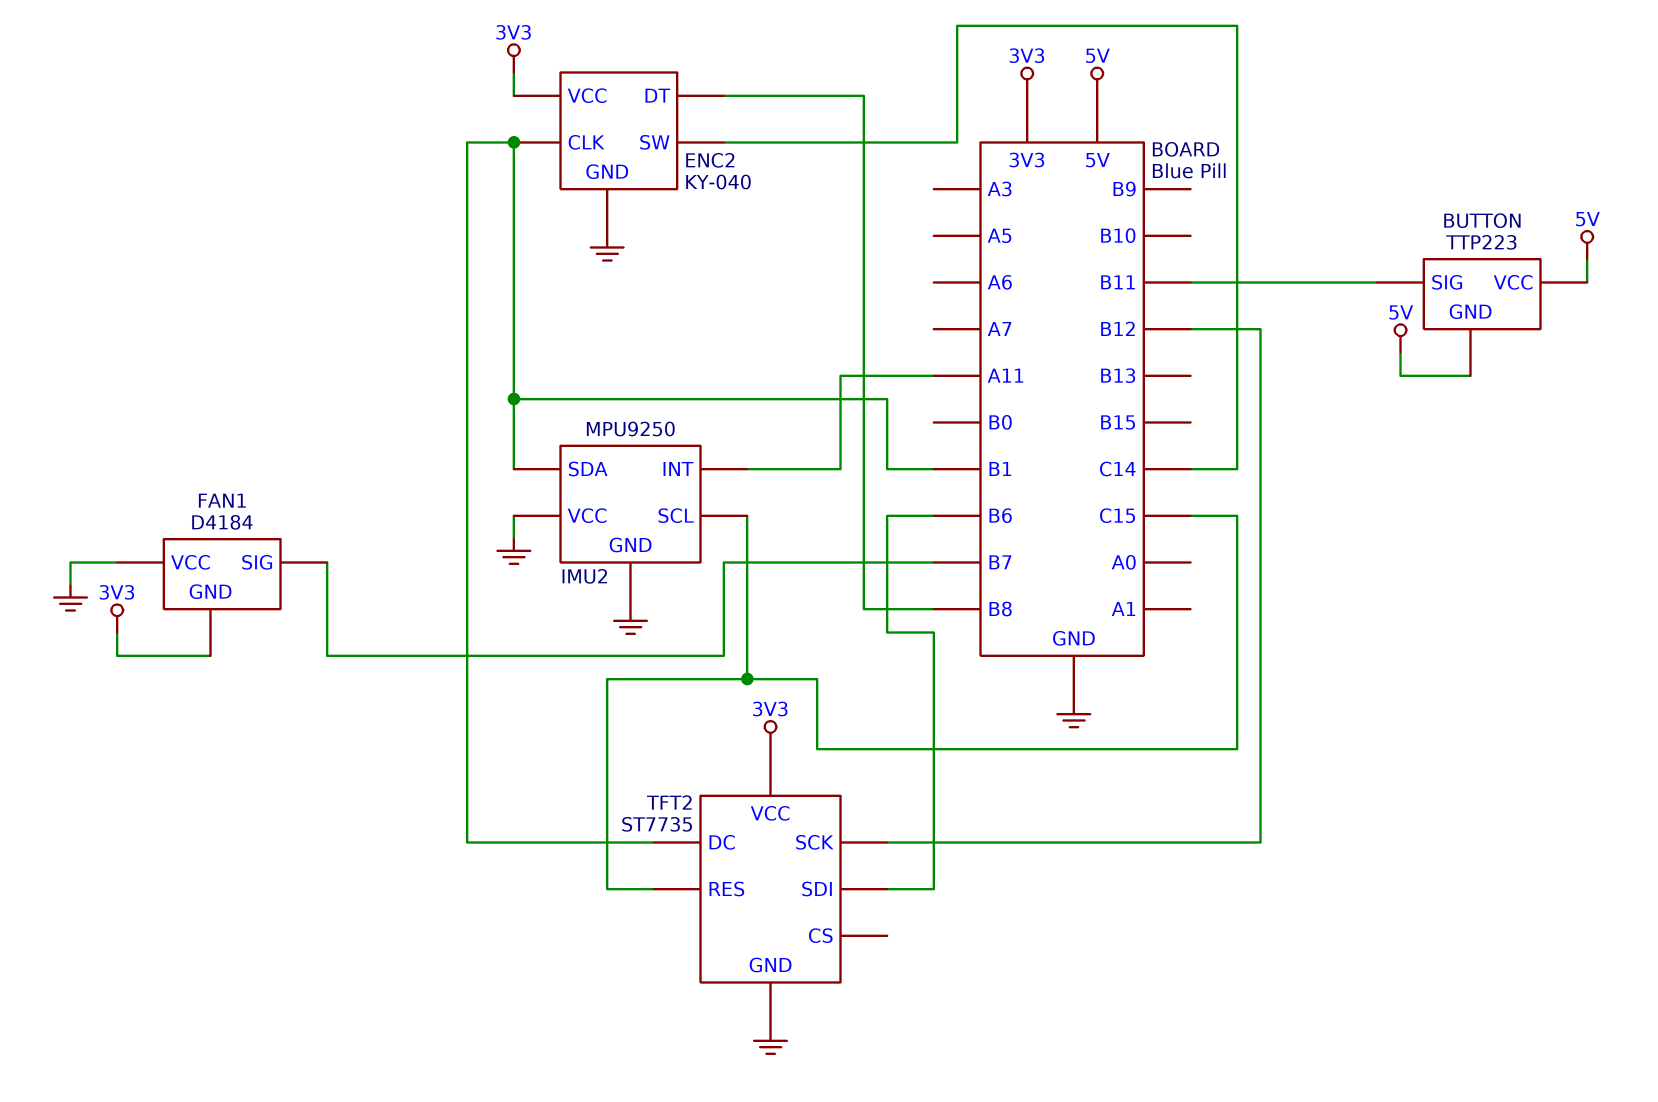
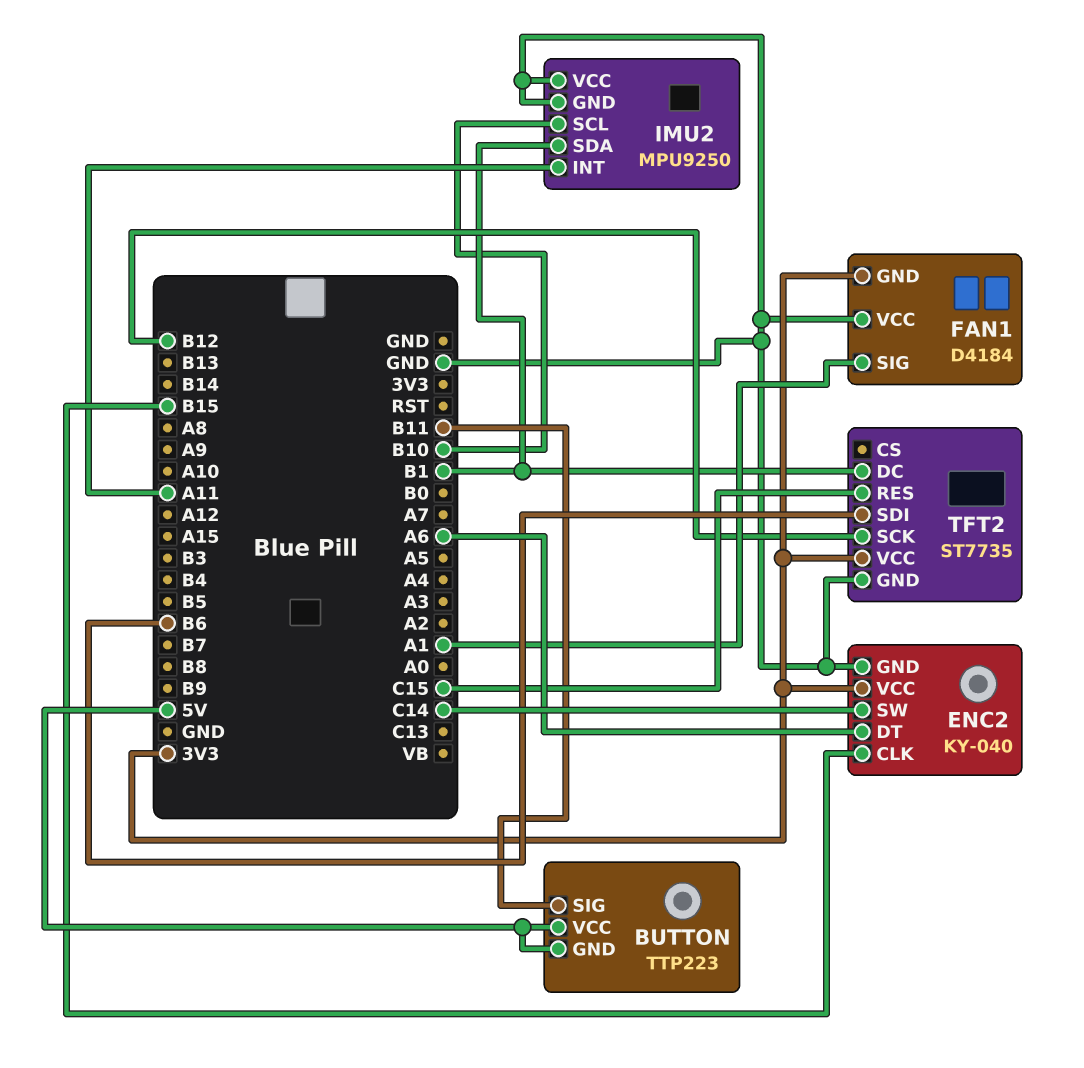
ENC2 pin CLK: B1 -> B15
ENC2 pin DT: B8 -> A6
FAN1 pin SIG: B7 -> A1
IMU2 pin SCL: C15 -> B10

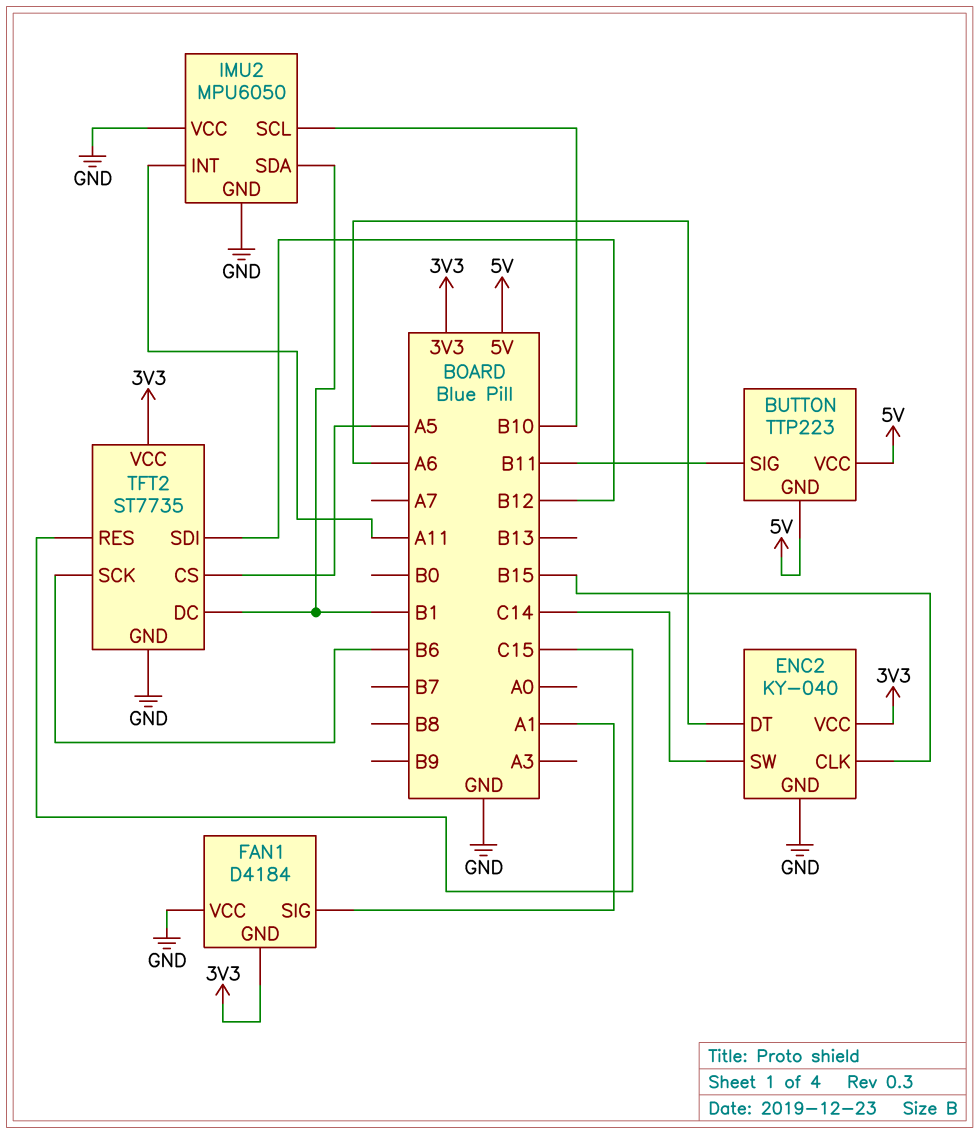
IMU2: MPU9250 -> MPU6050
TFT2 pin CS: none -> A5
TFT2 pin SCK: B12 -> B6
TFT2 pin SDI: B6 -> B12

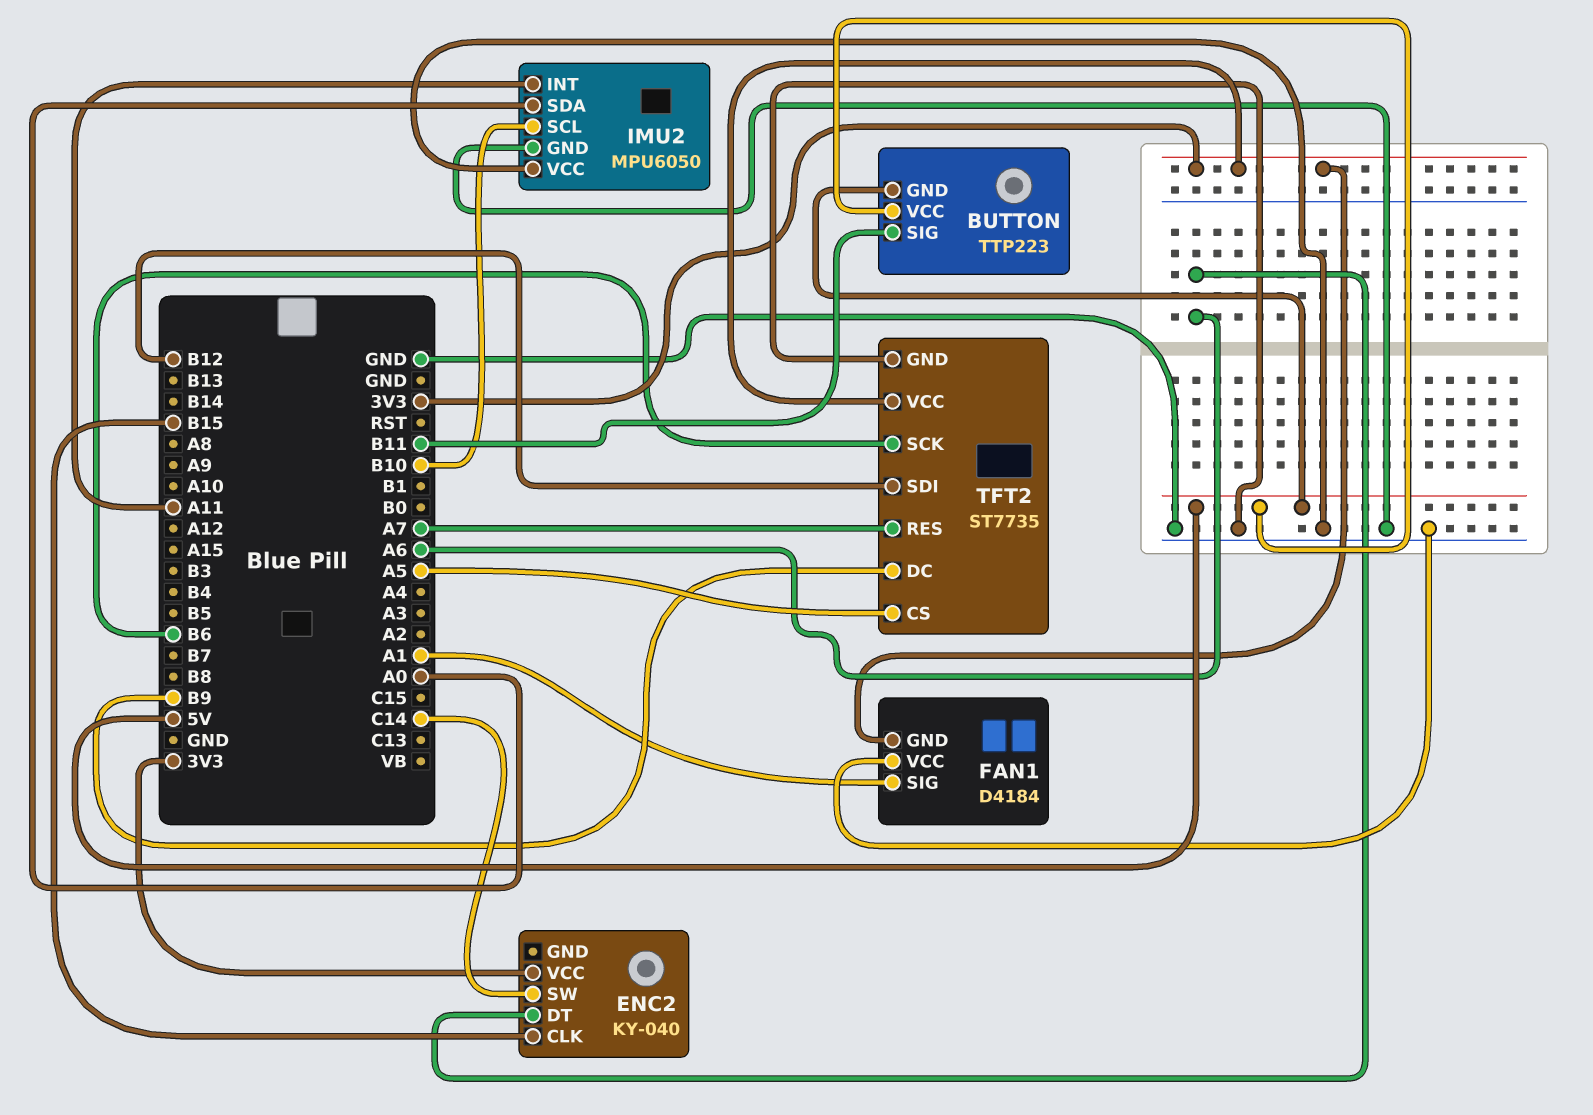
ENC2 pin GND: GND -> none
IMU2 pin SDA: B1 -> A0
TFT2 pin DC: B1 -> B9
TFT2 pin RES: C15 -> A7

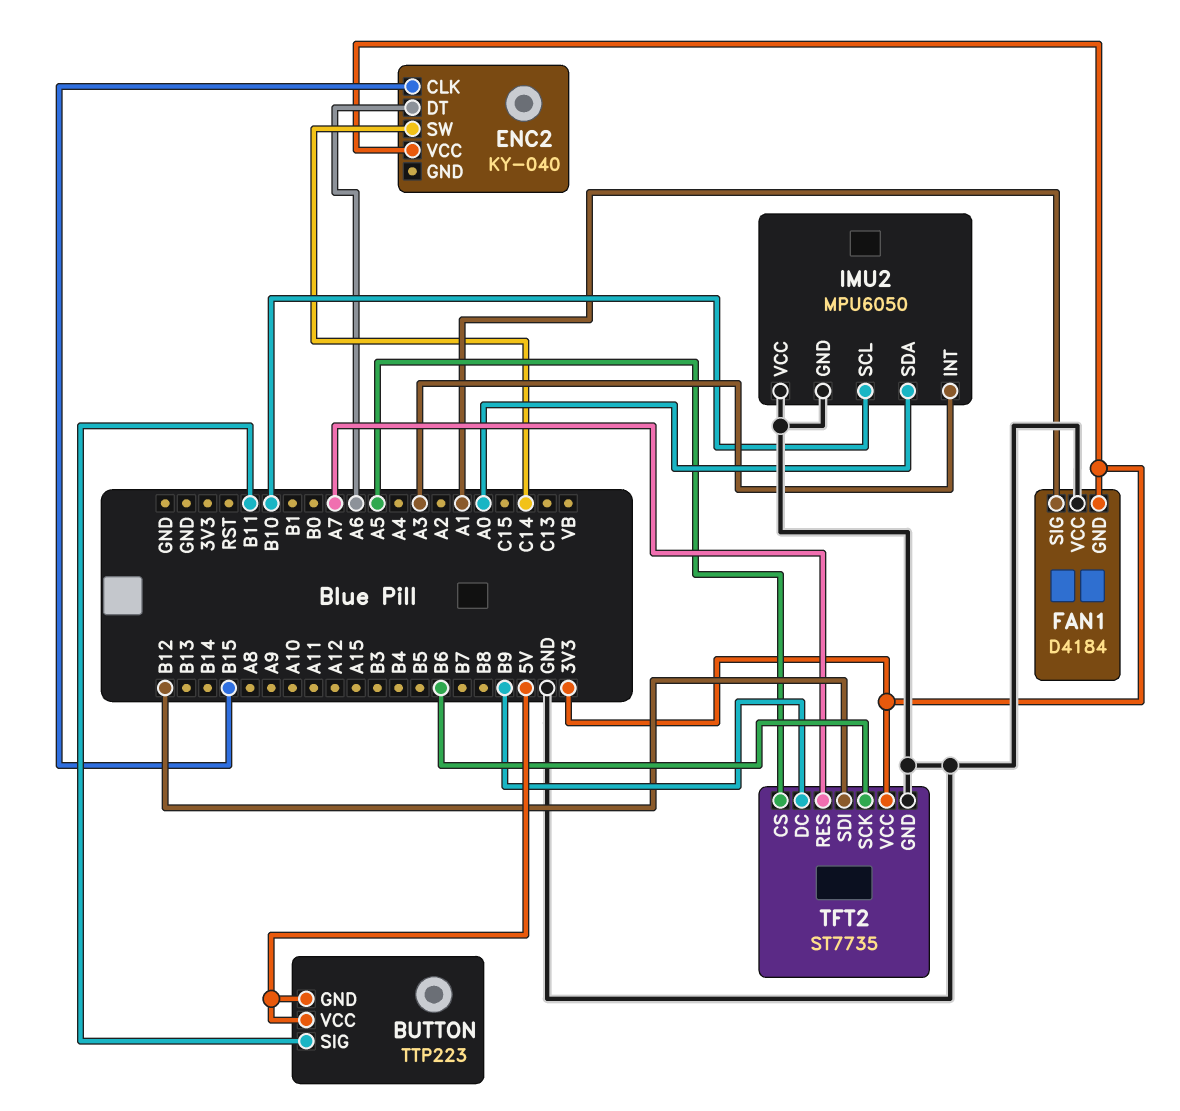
IMU2 pin INT: A11 -> A3

